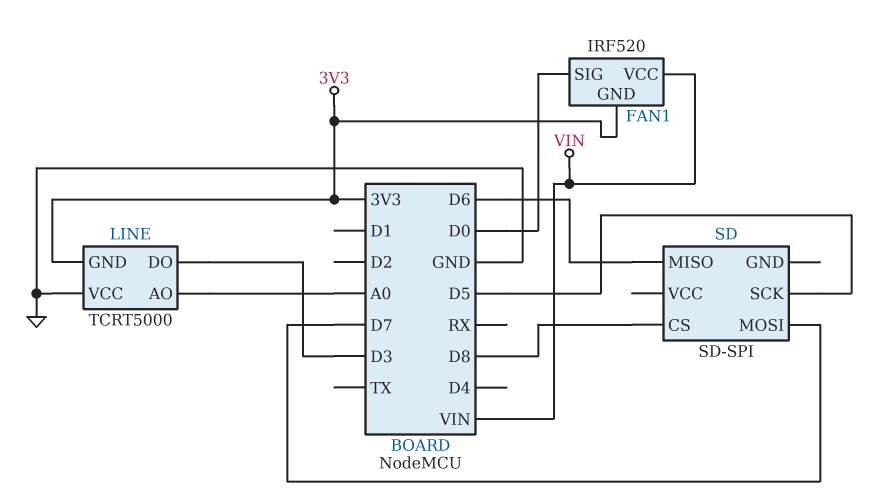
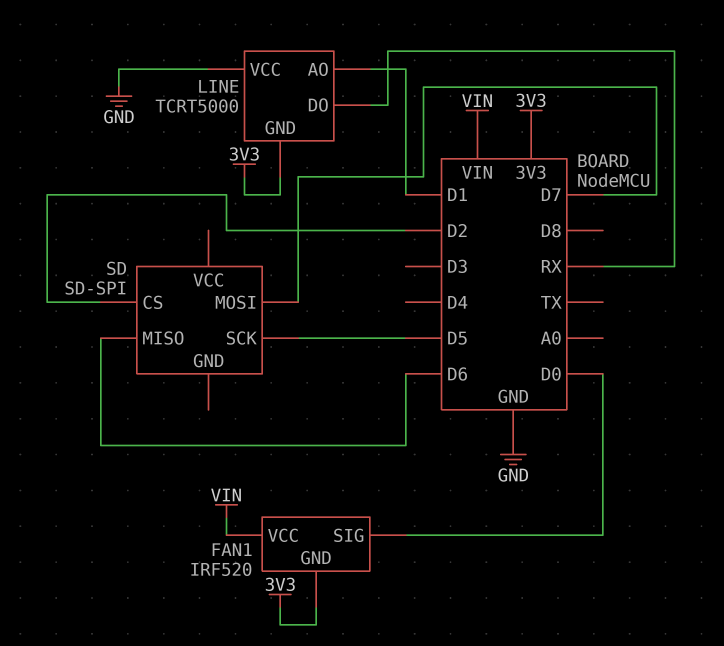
LINE pin AO: A0 -> D1
LINE pin DO: D3 -> RX
SD pin CS: D8 -> D2

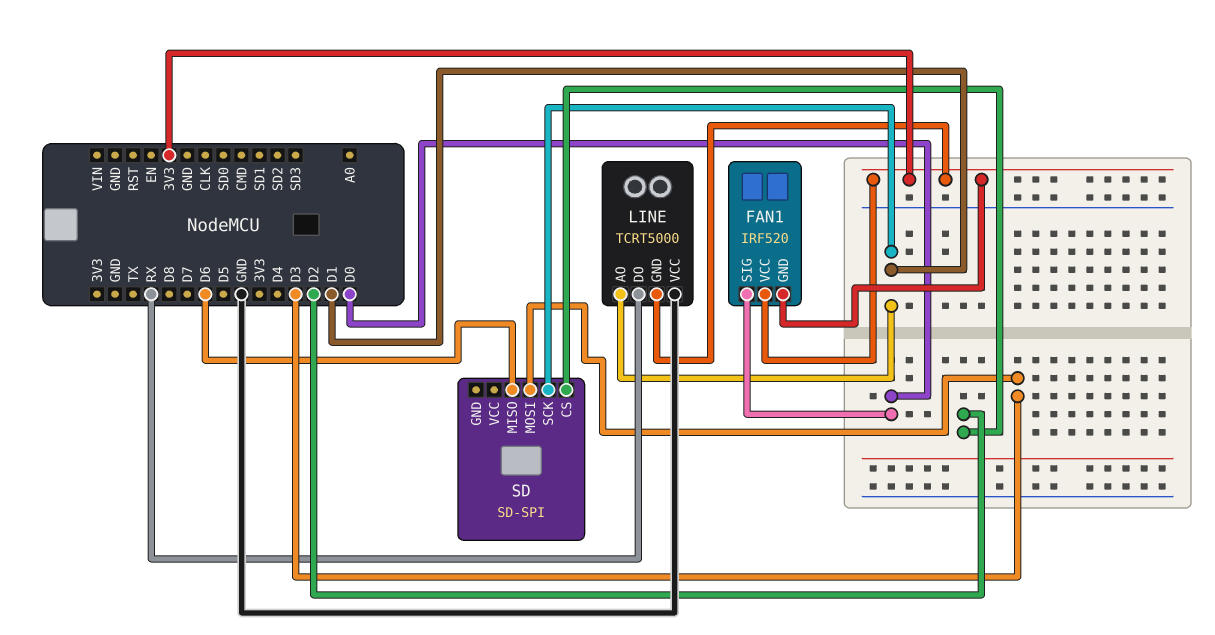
FAN1 pin VCC: VIN -> 3V3
SD pin MOSI: D7 -> D3
SD pin SCK: D5 -> D1

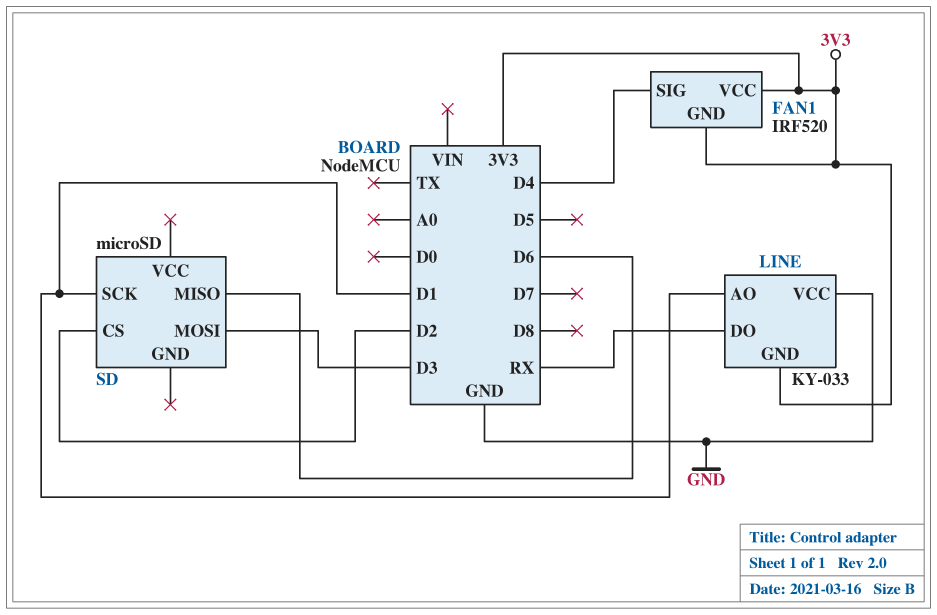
FAN1 pin SIG: D0 -> D4
LINE: TCRT5000 -> KY-033
SD: SD-SPI -> microSD

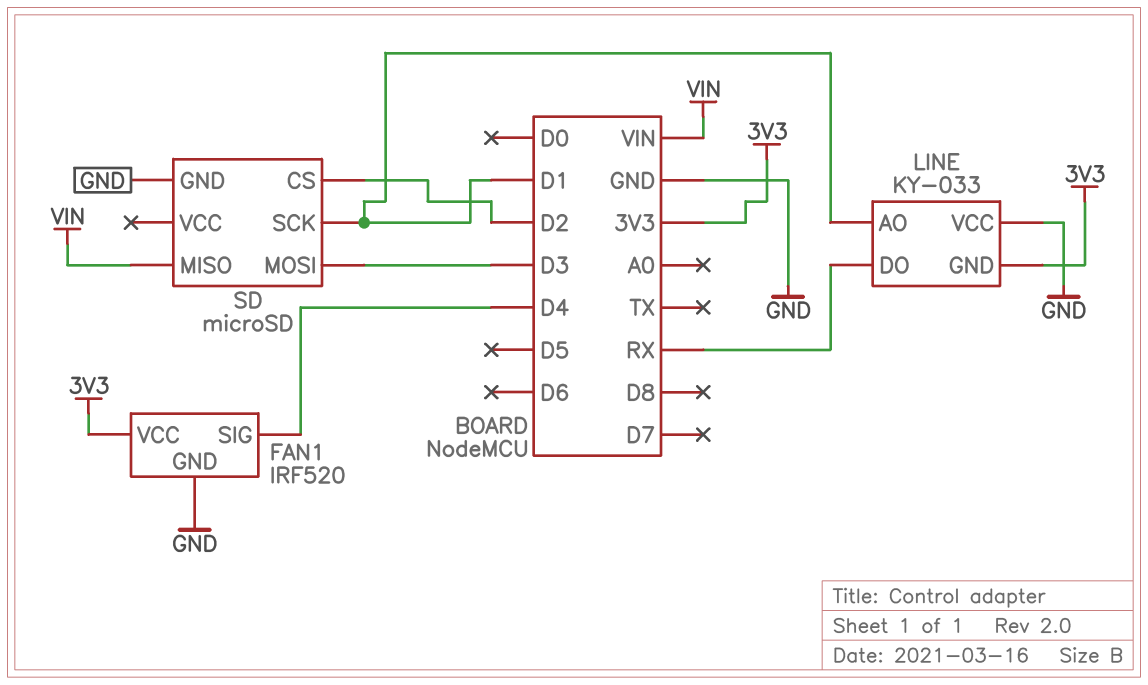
FAN1 pin GND: 3V3 -> GND
SD pin GND: none -> GND
SD pin MISO: D6 -> VIN

